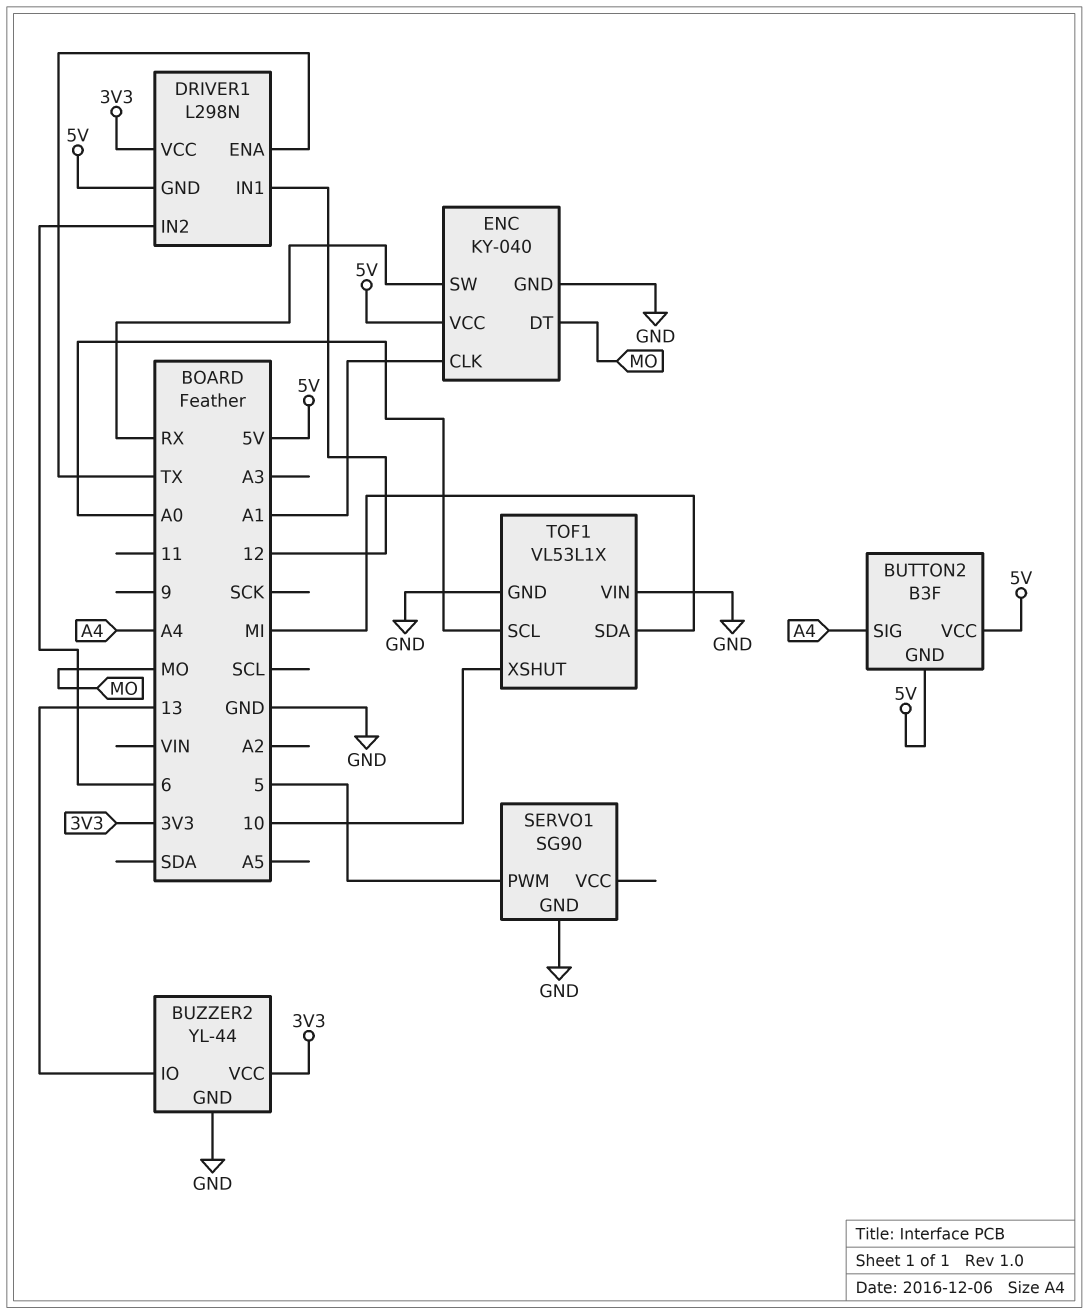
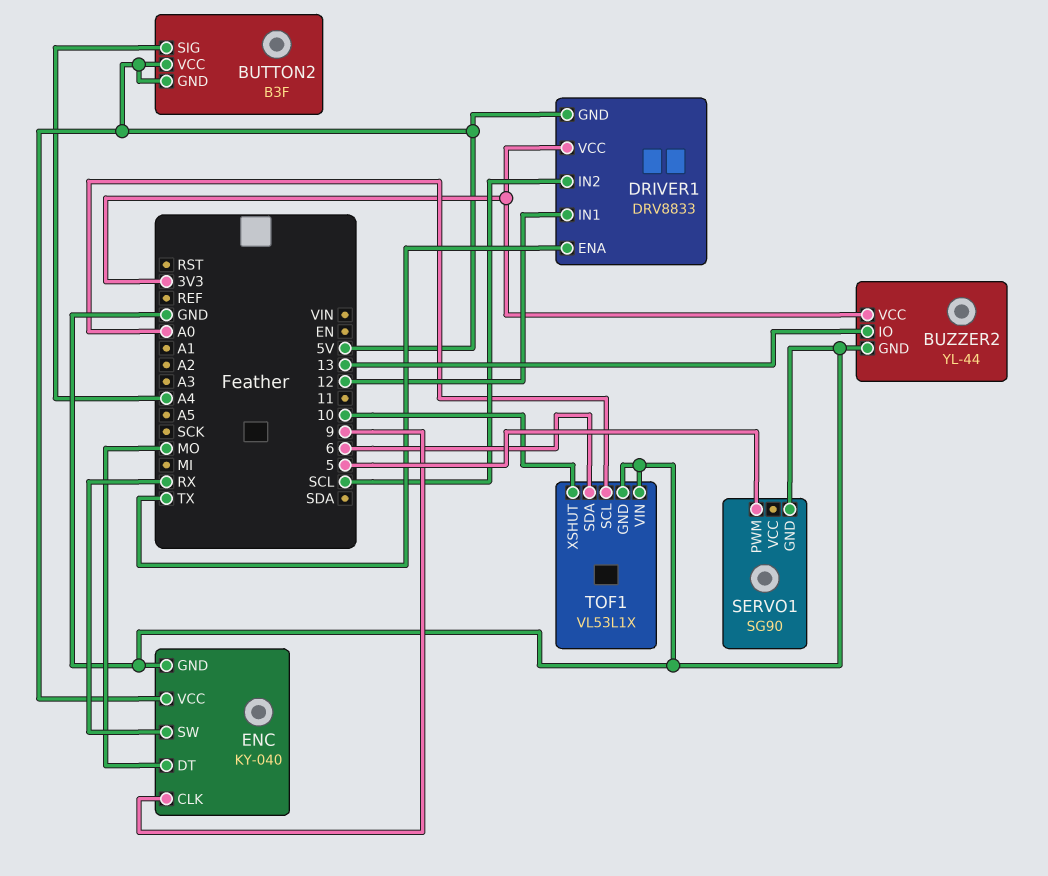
DRIVER1: L298N -> DRV8833
DRIVER1 pin IN2: 6 -> SCL
ENC pin CLK: A1 -> 9
TOF1 pin SDA: MI -> 6

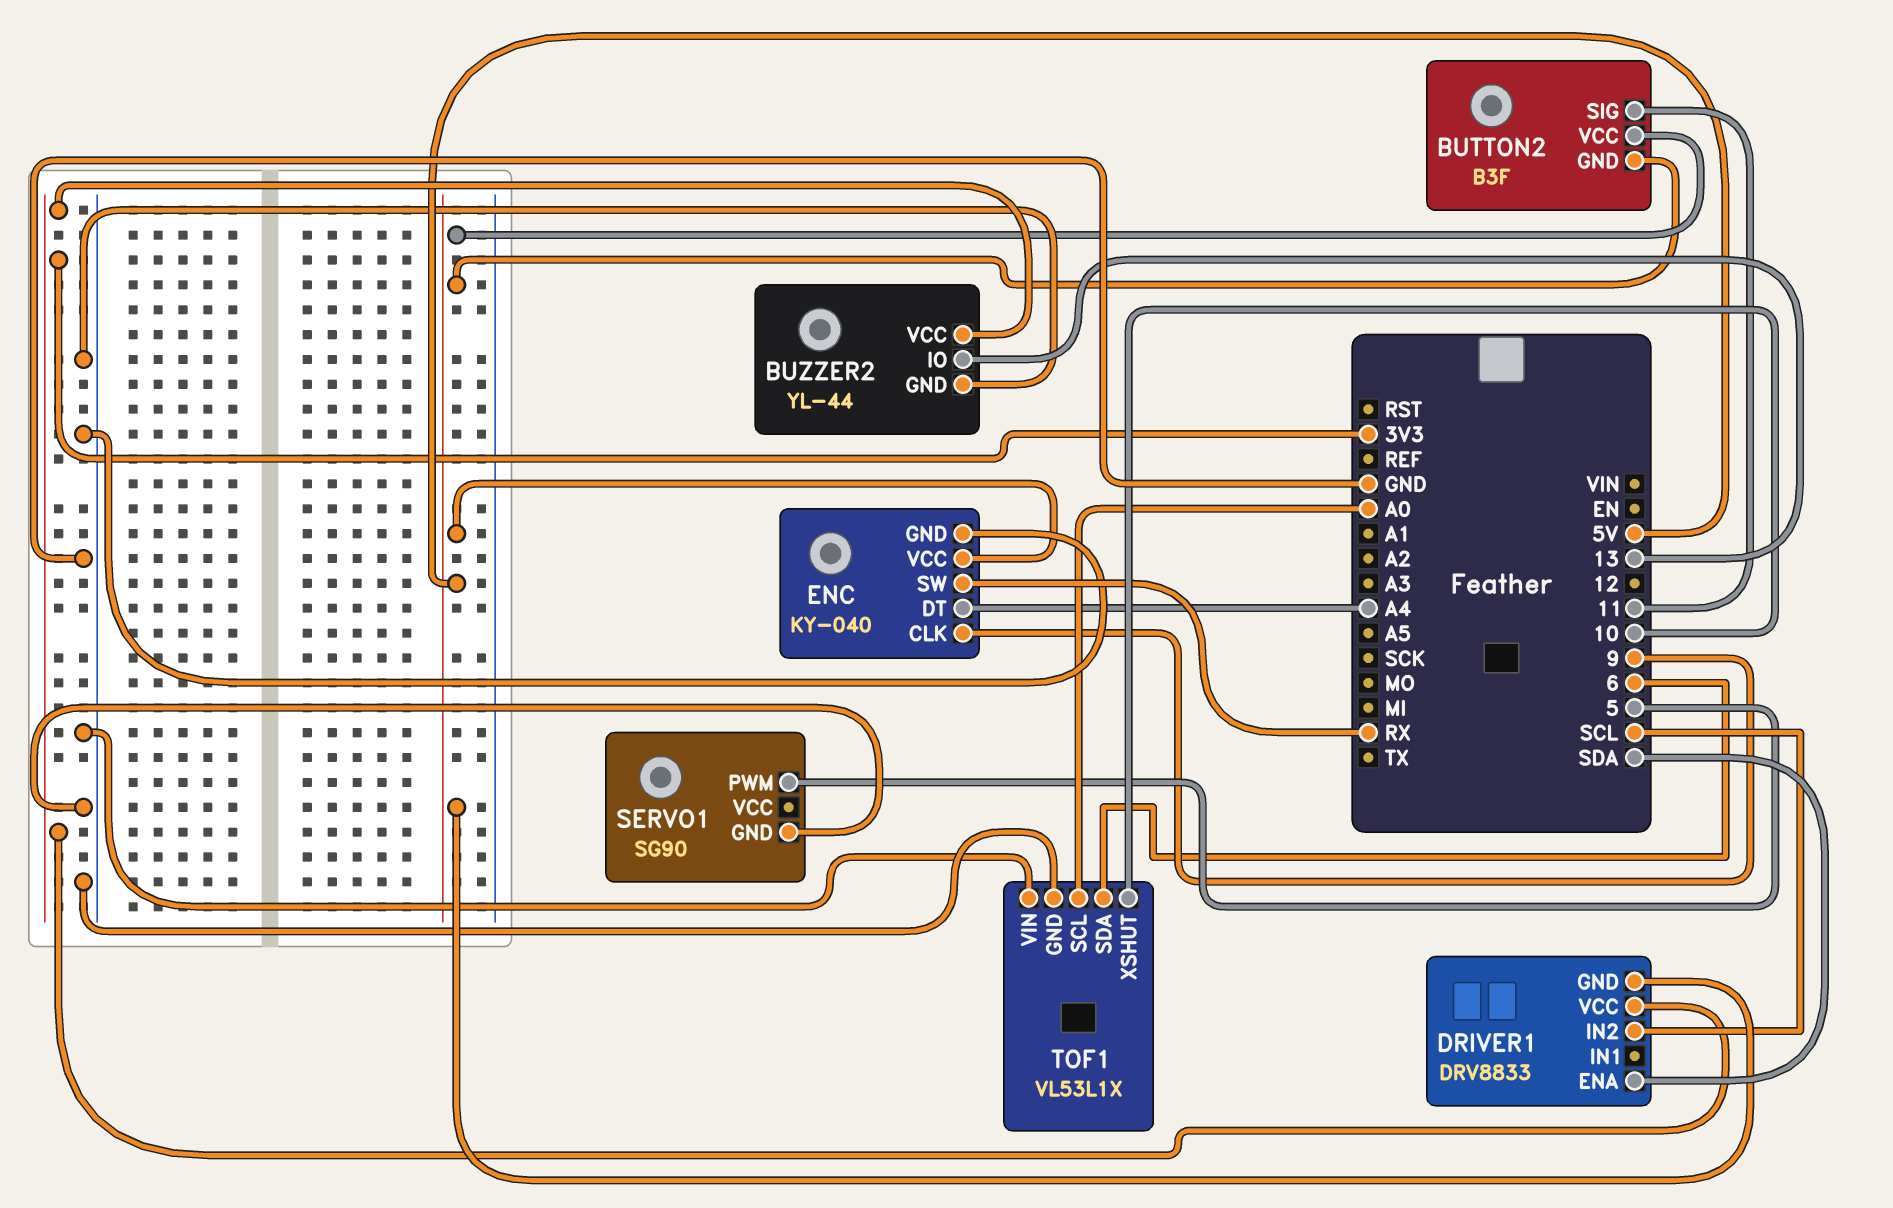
BUTTON2 pin SIG: A4 -> 11
DRIVER1 pin ENA: TX -> SDA
DRIVER1 pin IN1: 12 -> none
ENC pin DT: MO -> A4

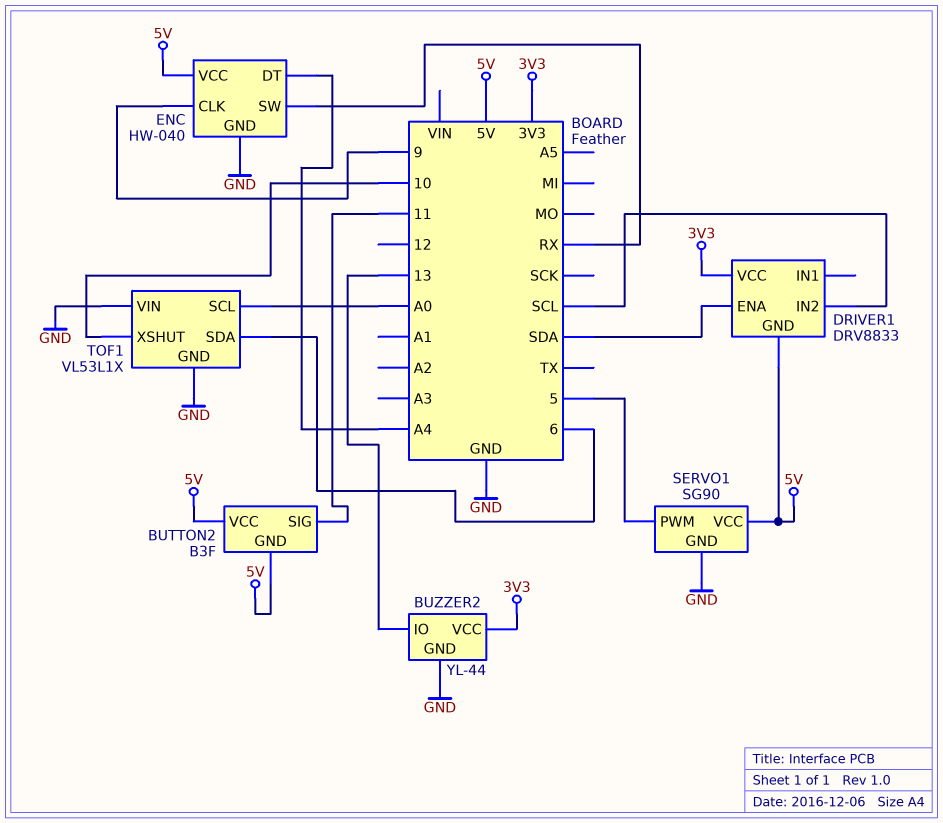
ENC: KY-040 -> HW-040
SERVO1 pin VCC: none -> 5V

